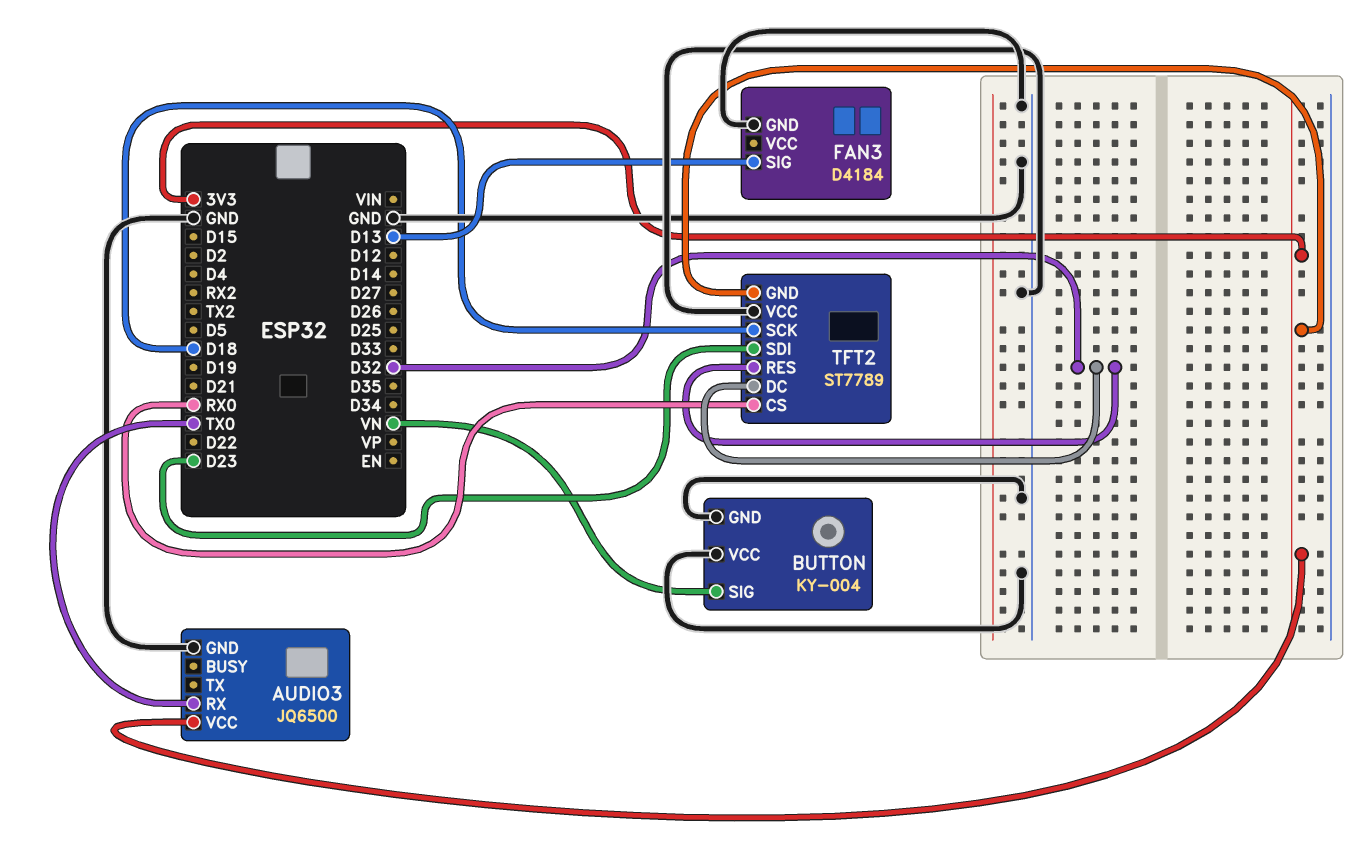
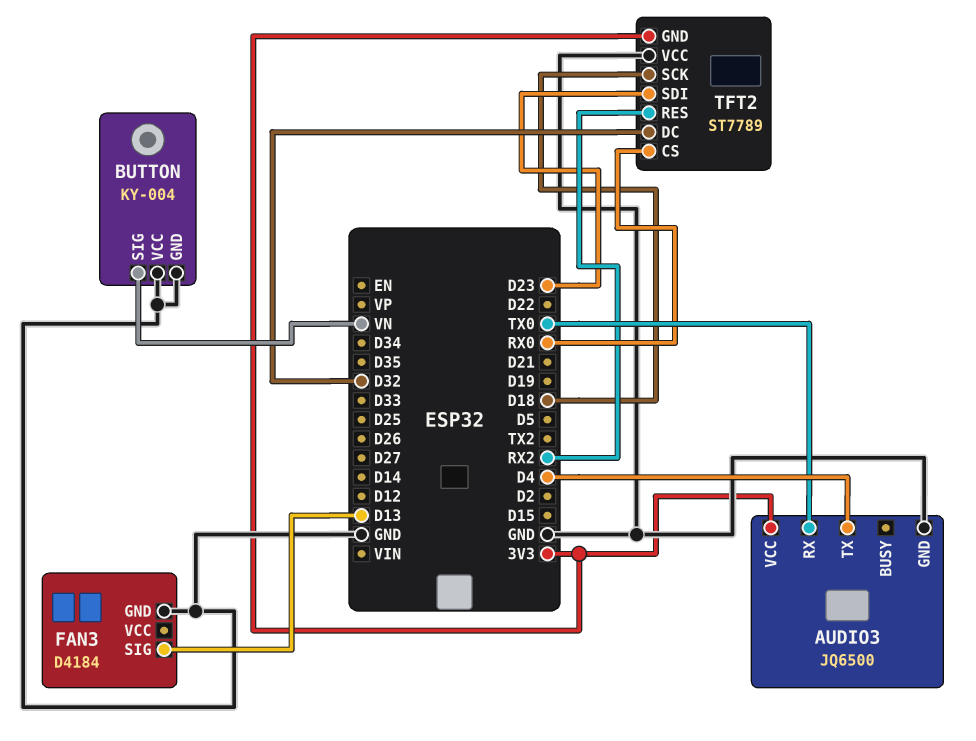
AUDIO3 pin TX: none -> D4
TFT2 pin RES: D32 -> RX2

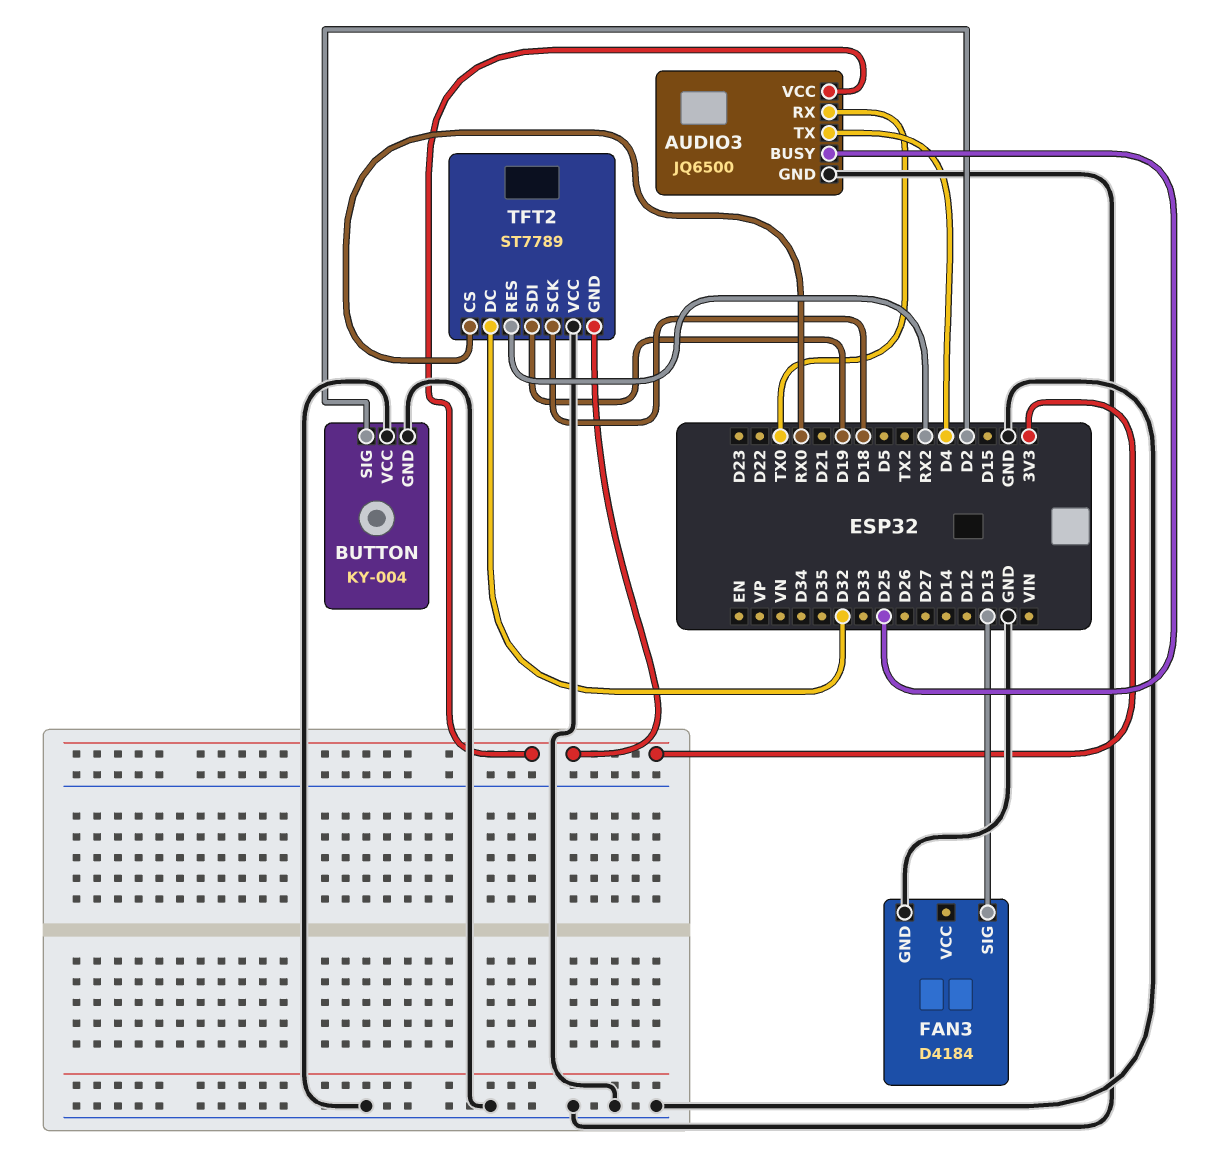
AUDIO3 pin BUSY: none -> D25
BUTTON pin SIG: VN -> D2
TFT2 pin SDI: D23 -> D19

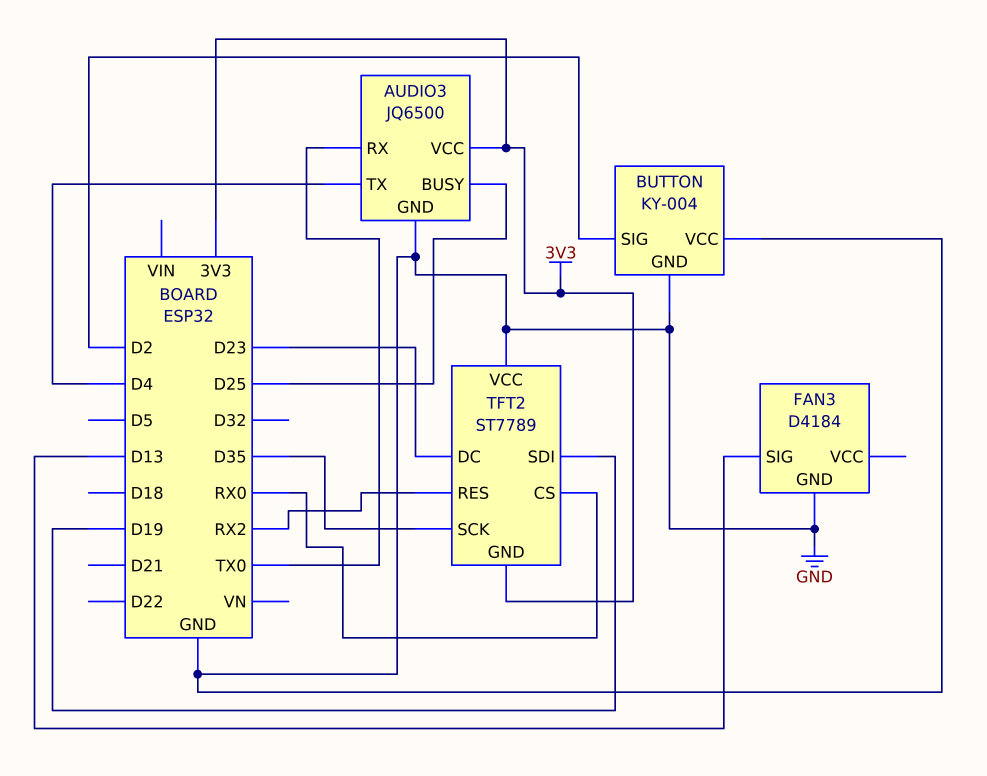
TFT2 pin DC: D32 -> D23
TFT2 pin SCK: D18 -> D35

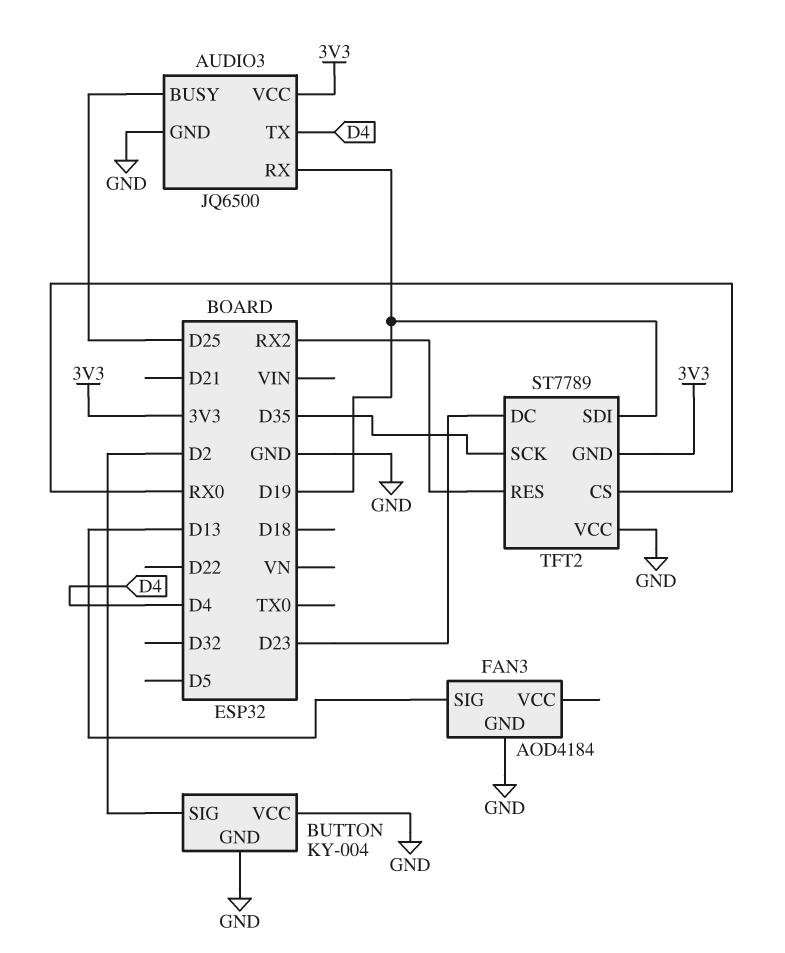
AUDIO3 pin RX: TX0 -> D19
FAN3: D4184 -> AOD4184

